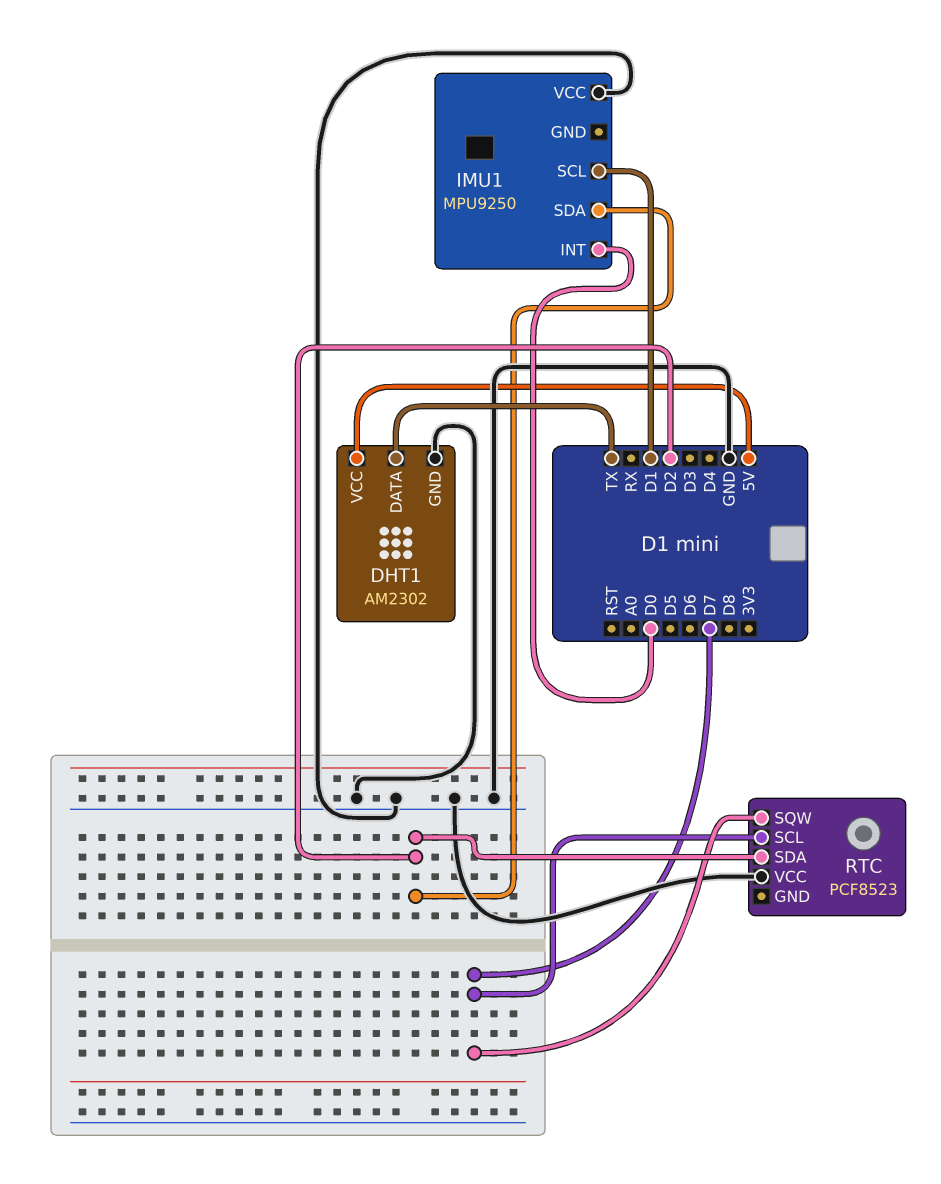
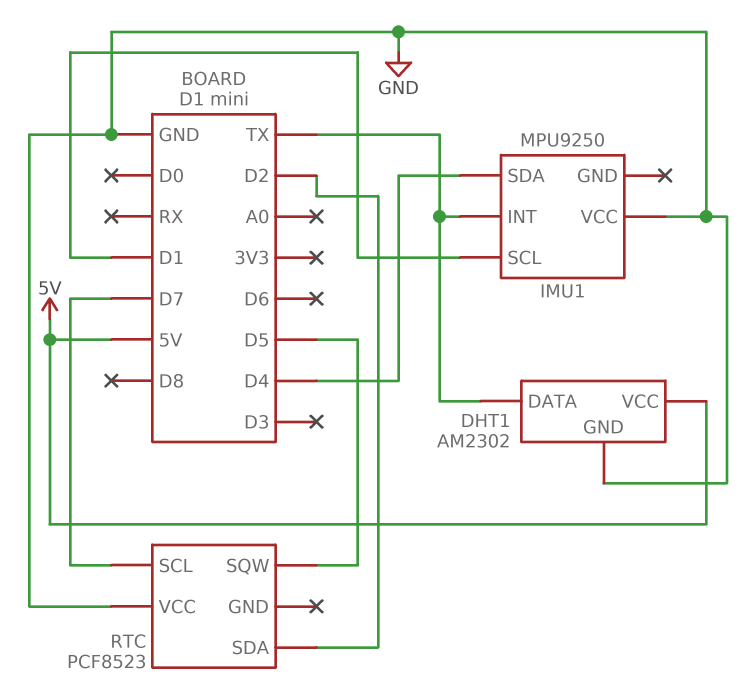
IMU1 pin INT: D0 -> TX
IMU1 pin SDA: D2 -> D4
RTC pin SQW: D7 -> D5

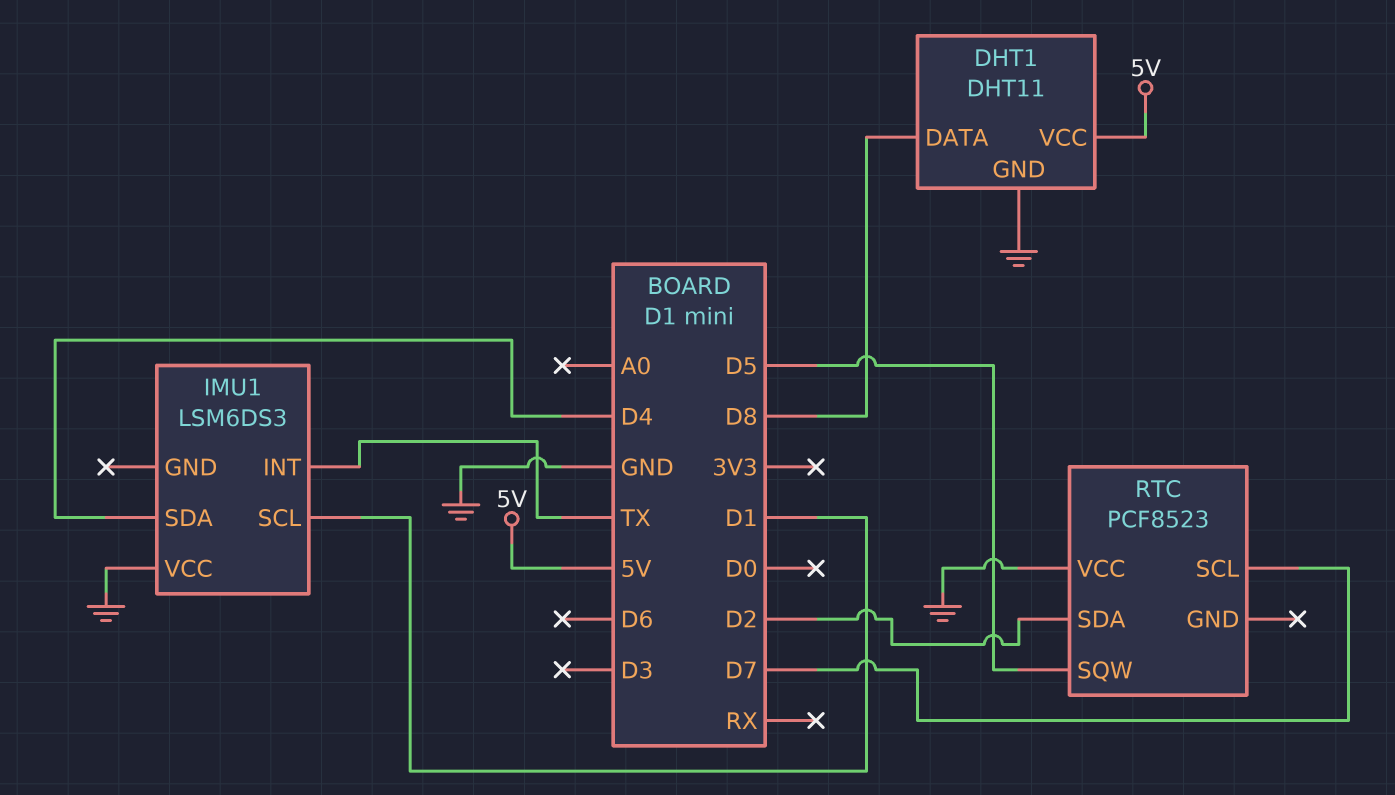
DHT1: AM2302 -> DHT11
DHT1 pin DATA: TX -> D8
IMU1: MPU9250 -> LSM6DS3

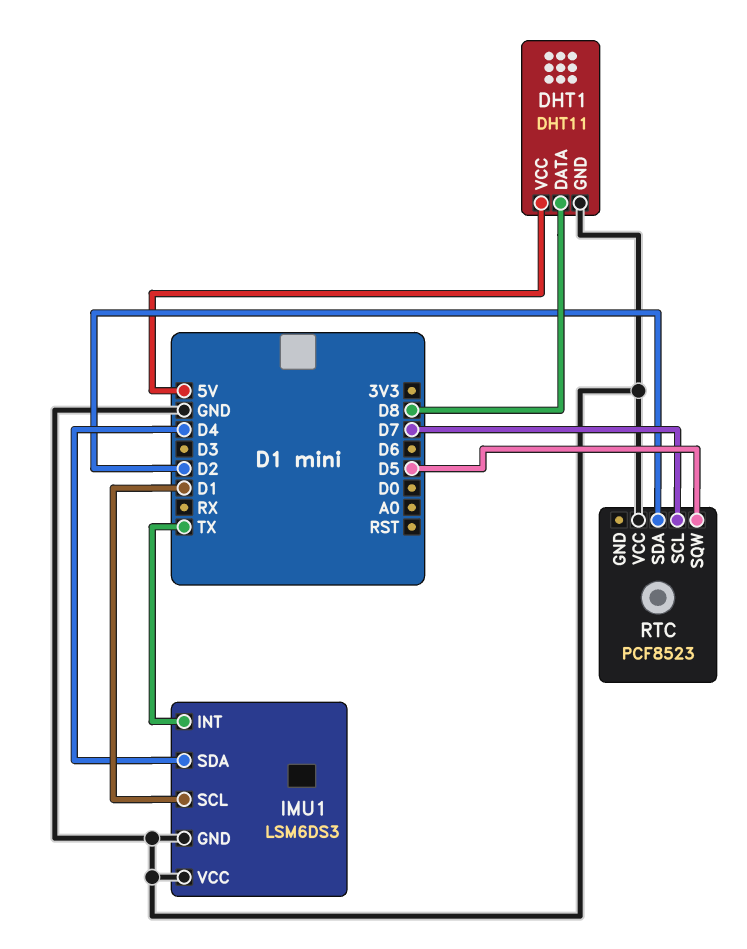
IMU1 pin GND: none -> GND

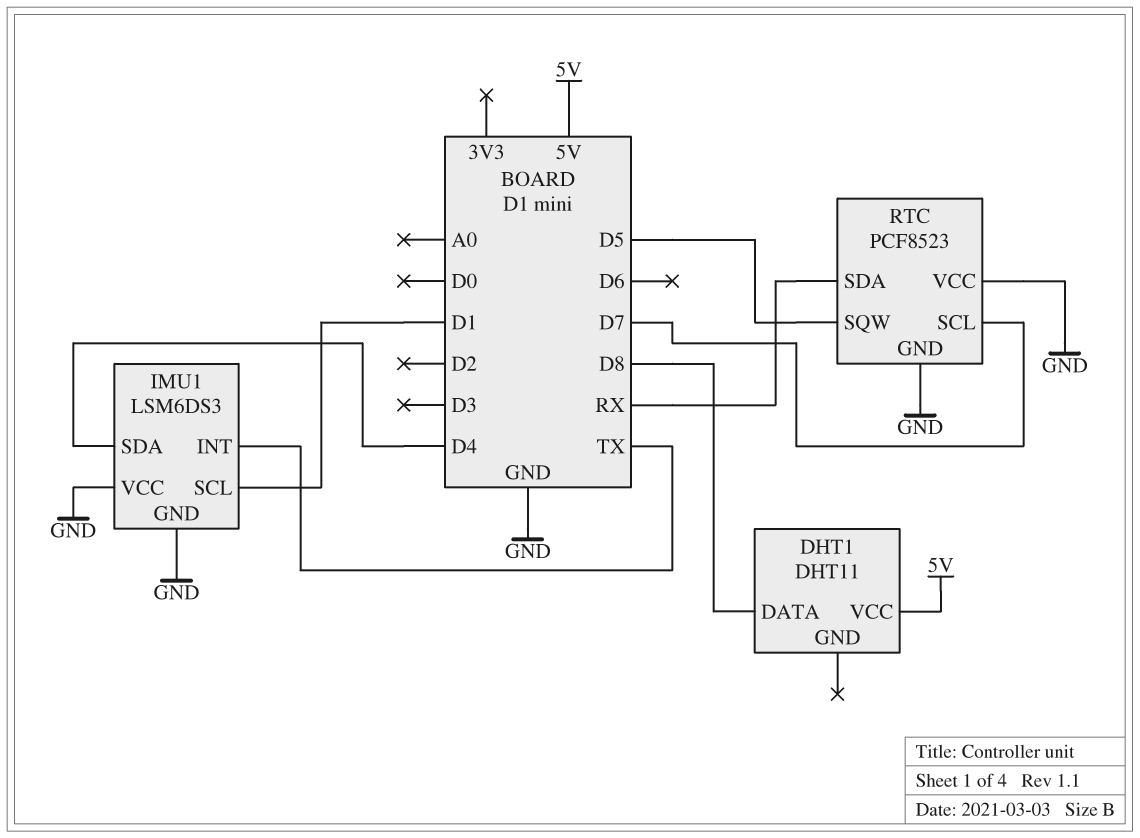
DHT1 pin GND: GND -> none
RTC pin GND: none -> GND
RTC pin SDA: D2 -> RX

